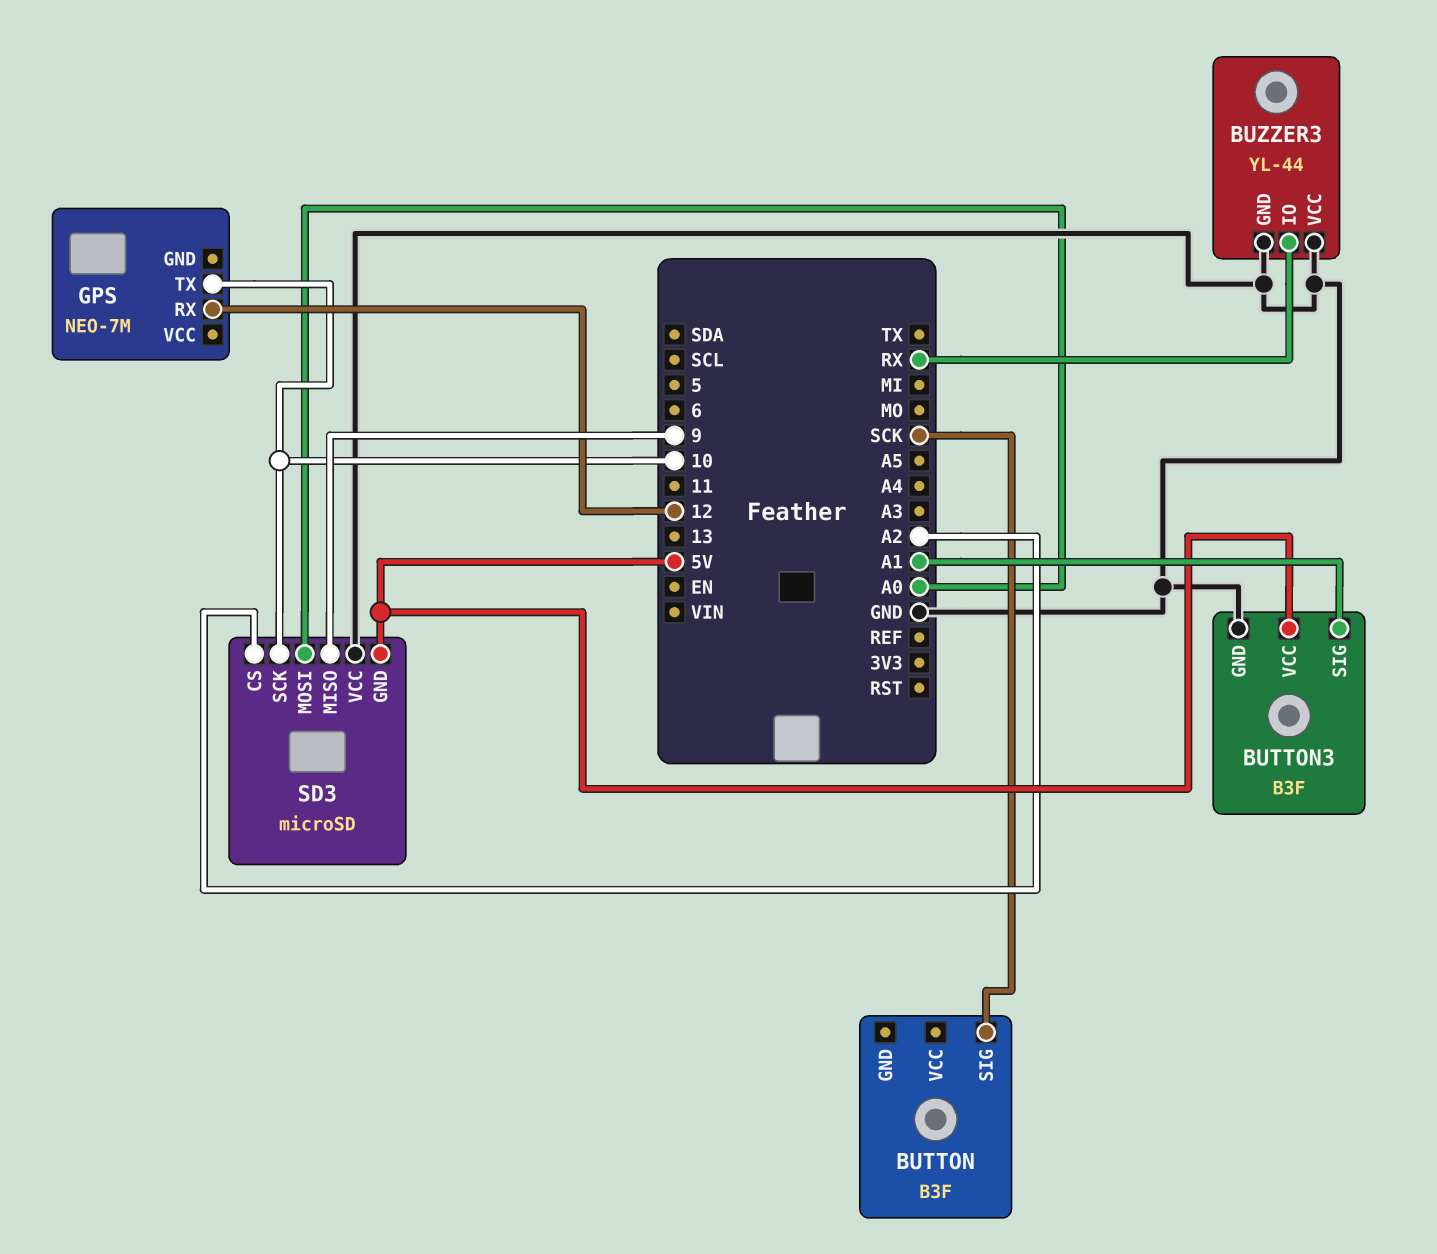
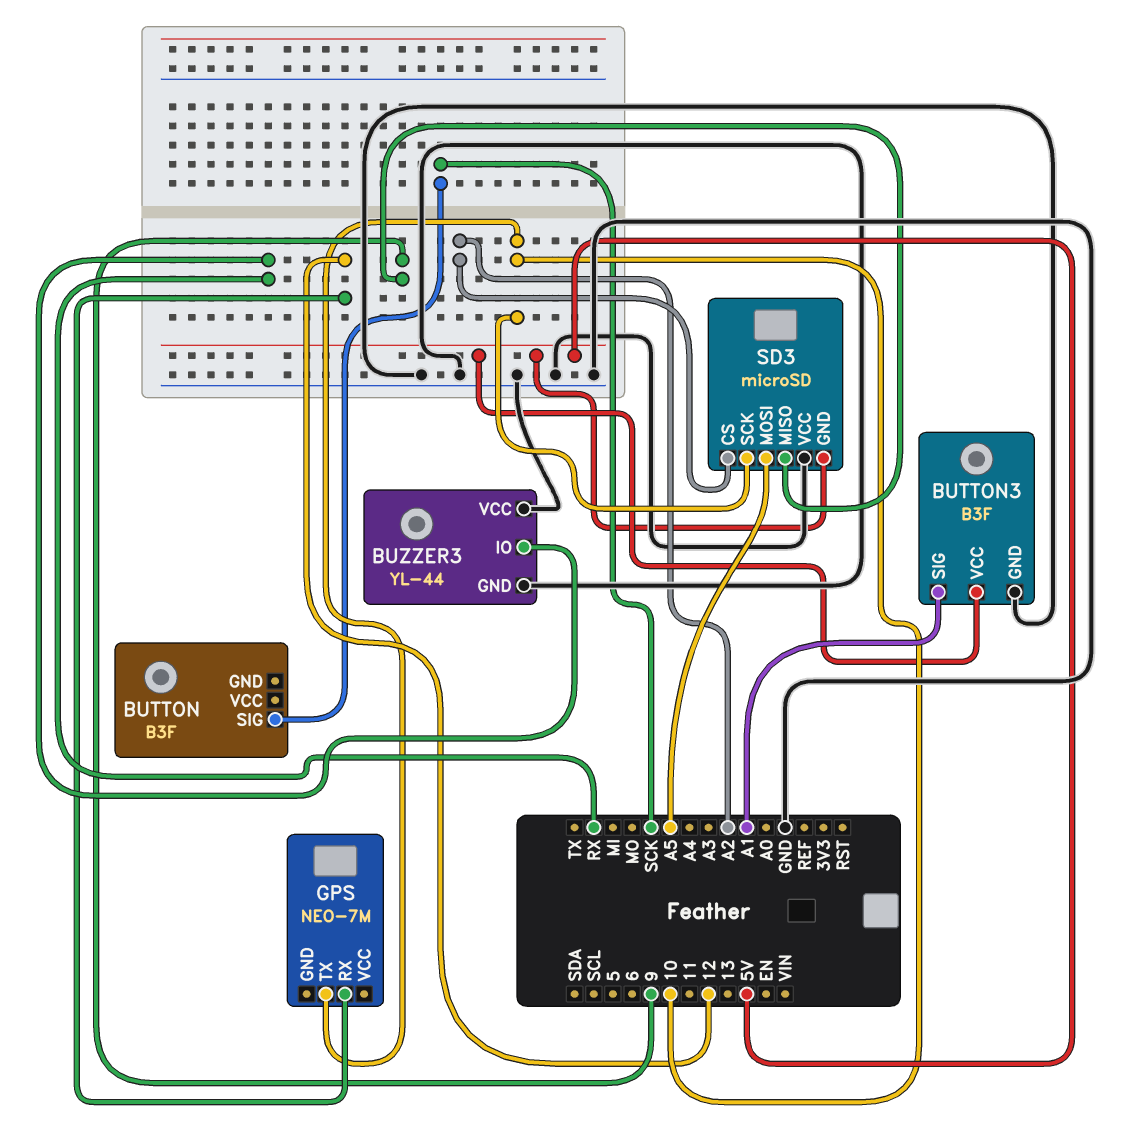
SD3 pin MOSI: A0 -> A5

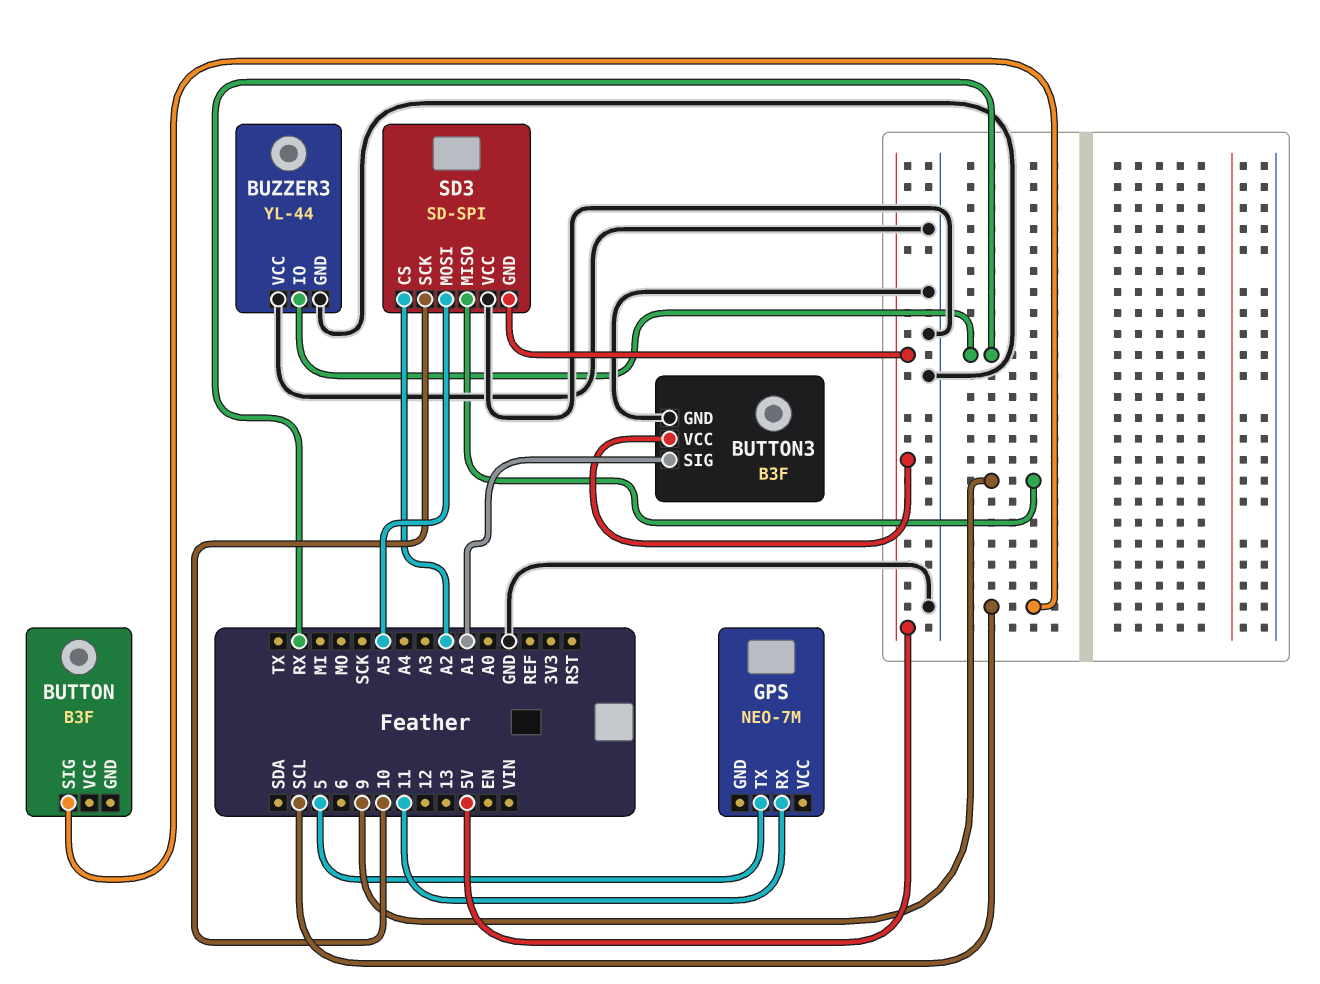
BUTTON pin SIG: SCK -> SCL
GPS pin RX: 12 -> 11
GPS pin TX: 10 -> 5
SD3: microSD -> SD-SPI

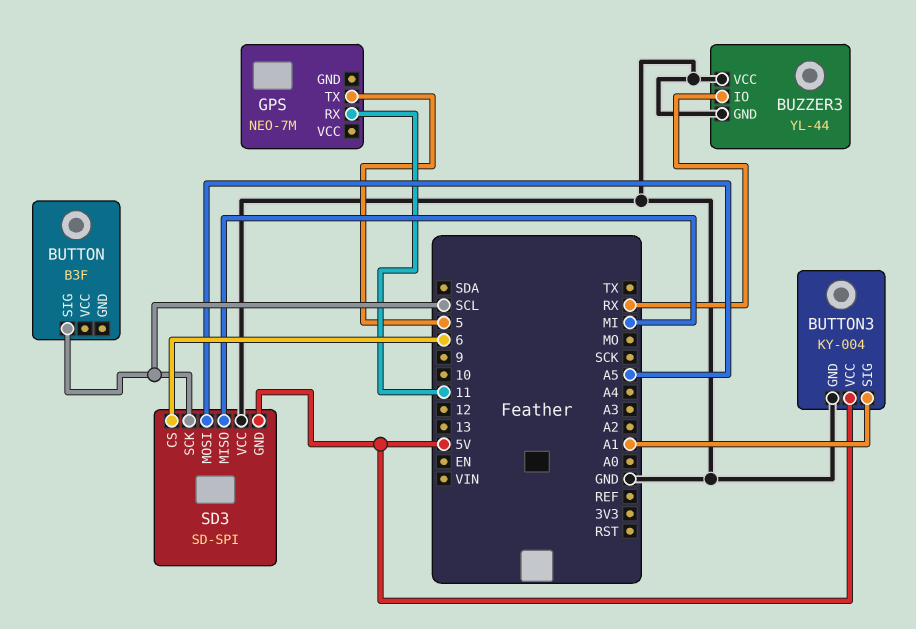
BUTTON3: B3F -> KY-004
SD3 pin CS: A2 -> 6
SD3 pin MISO: 9 -> MI
SD3 pin SCK: 10 -> SCL

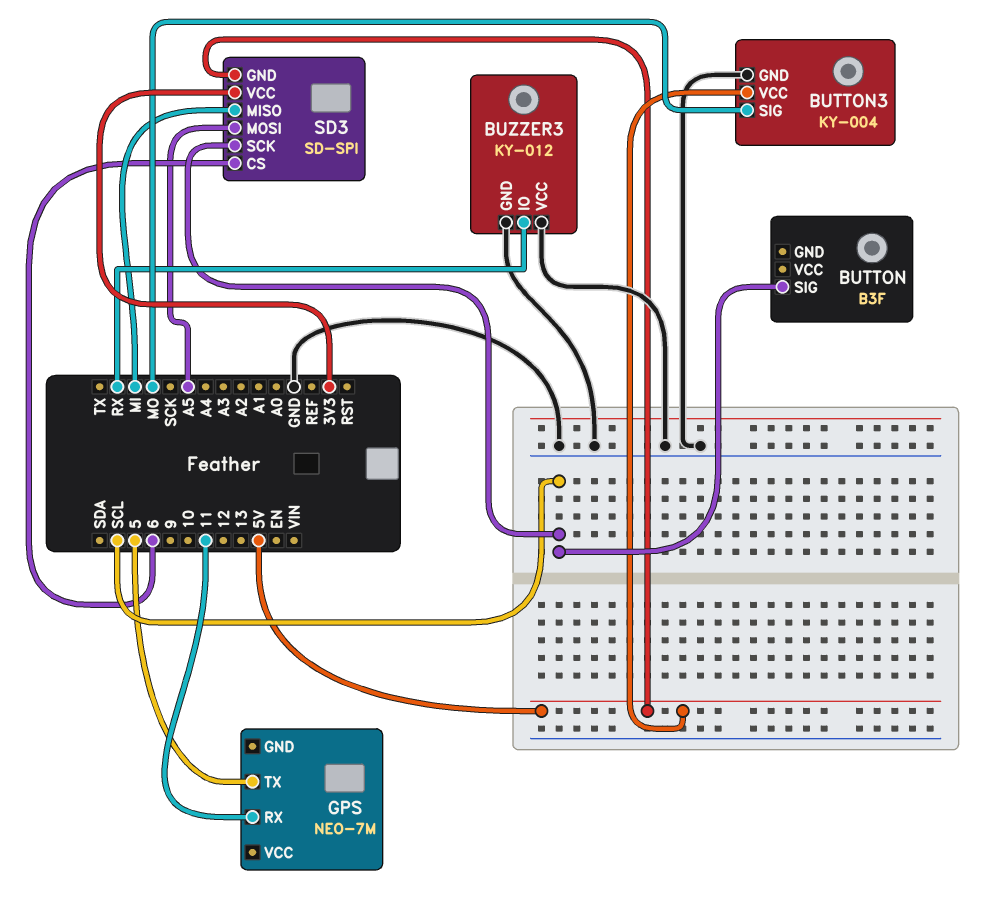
BUTTON3 pin SIG: A1 -> MO
BUZZER3: YL-44 -> KY-012
SD3 pin VCC: GND -> 3V3

